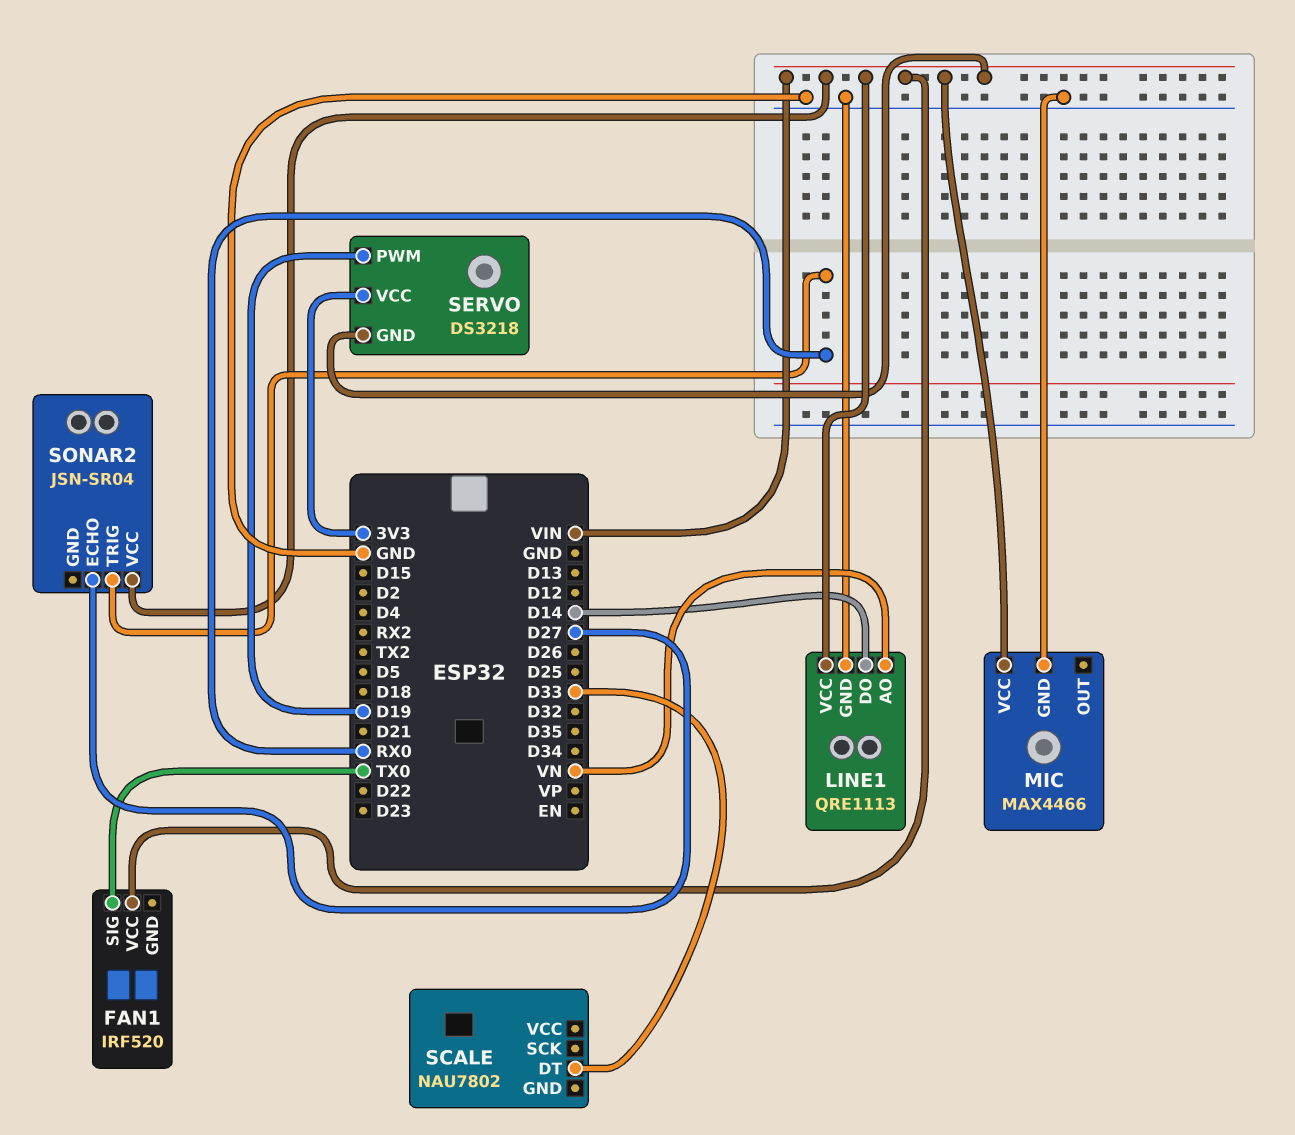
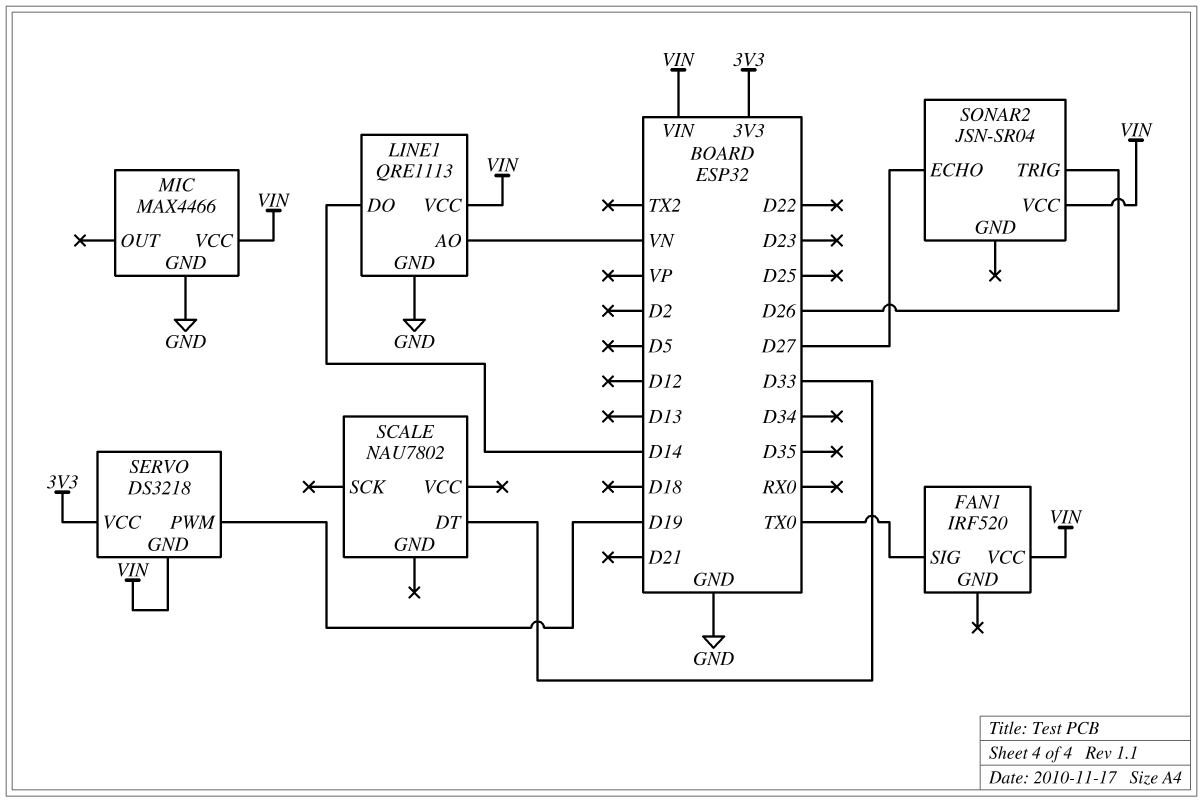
SONAR2 pin TRIG: RX0 -> D26

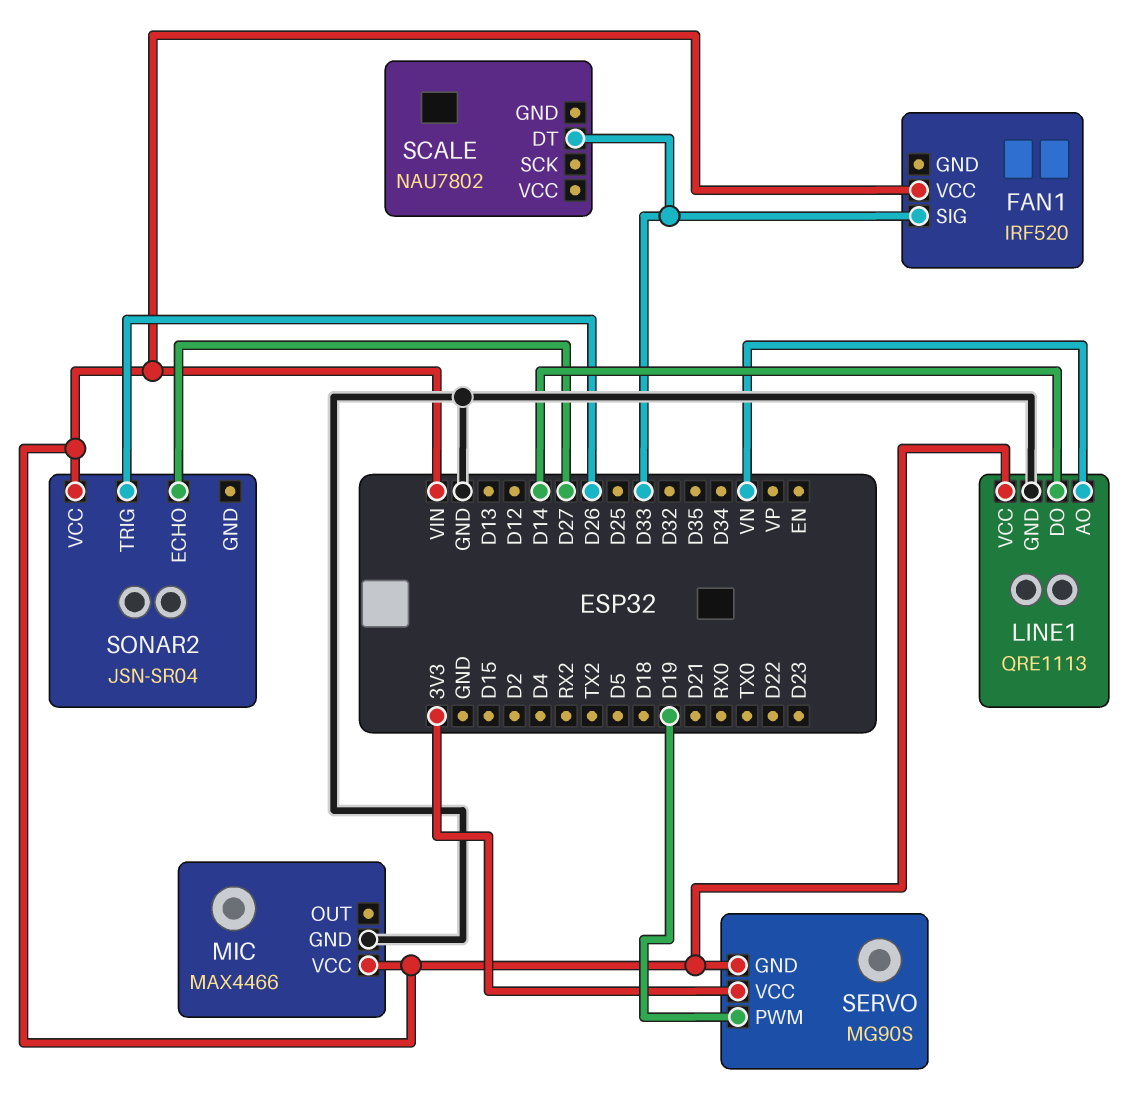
FAN1 pin SIG: TX0 -> D33
SERVO: DS3218 -> MG90S

